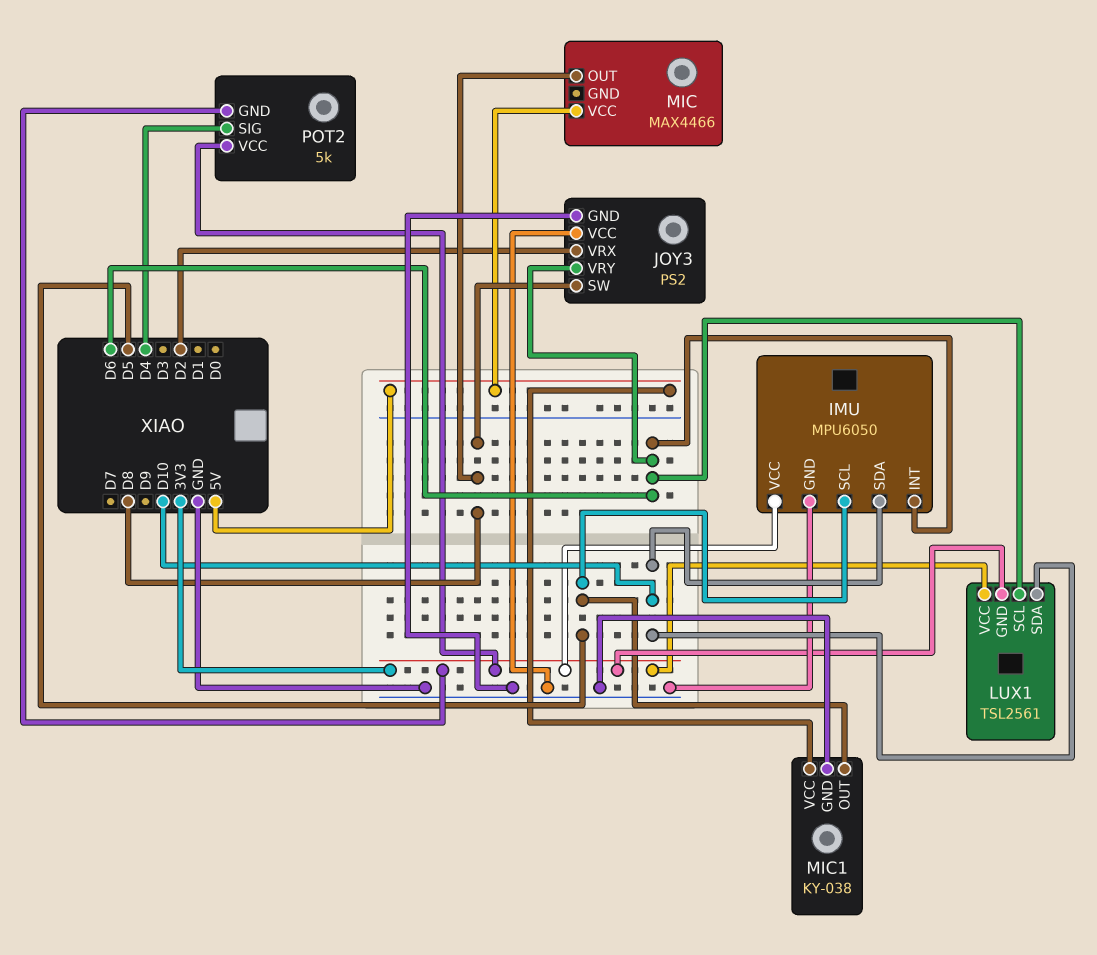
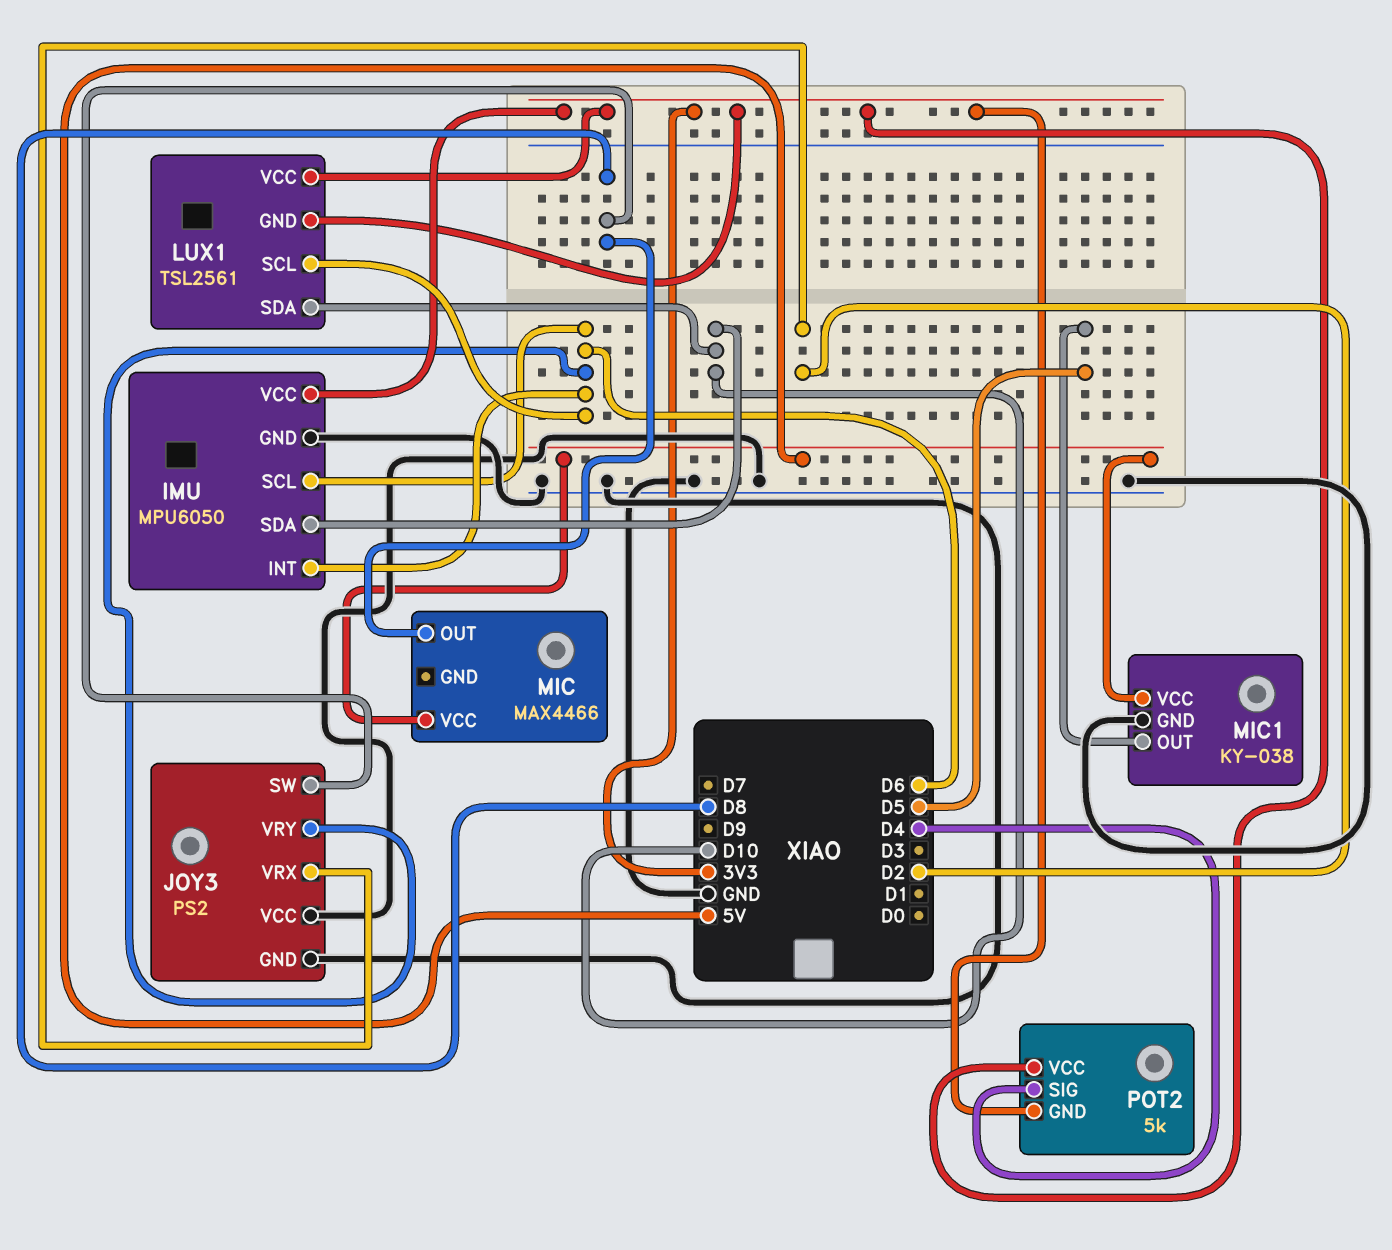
IMU pin SCL: D5 -> D6

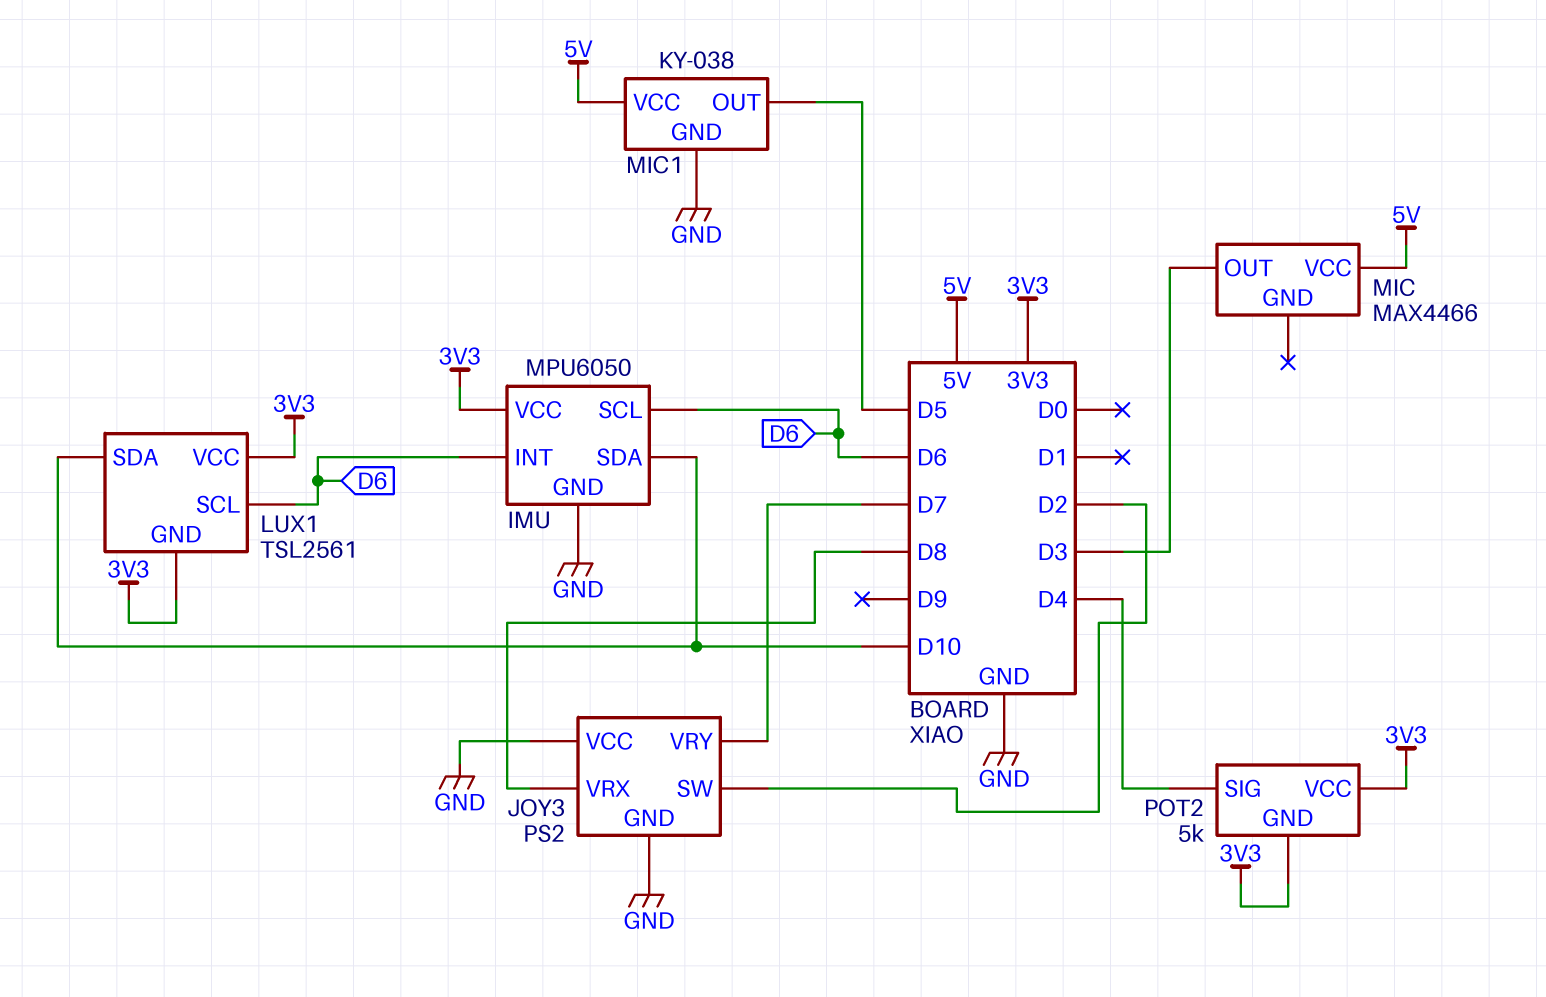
JOY3 pin SW: D8 -> D2
JOY3 pin VRX: D2 -> D8
JOY3 pin VRY: D6 -> D7
MIC pin OUT: D8 -> D3

